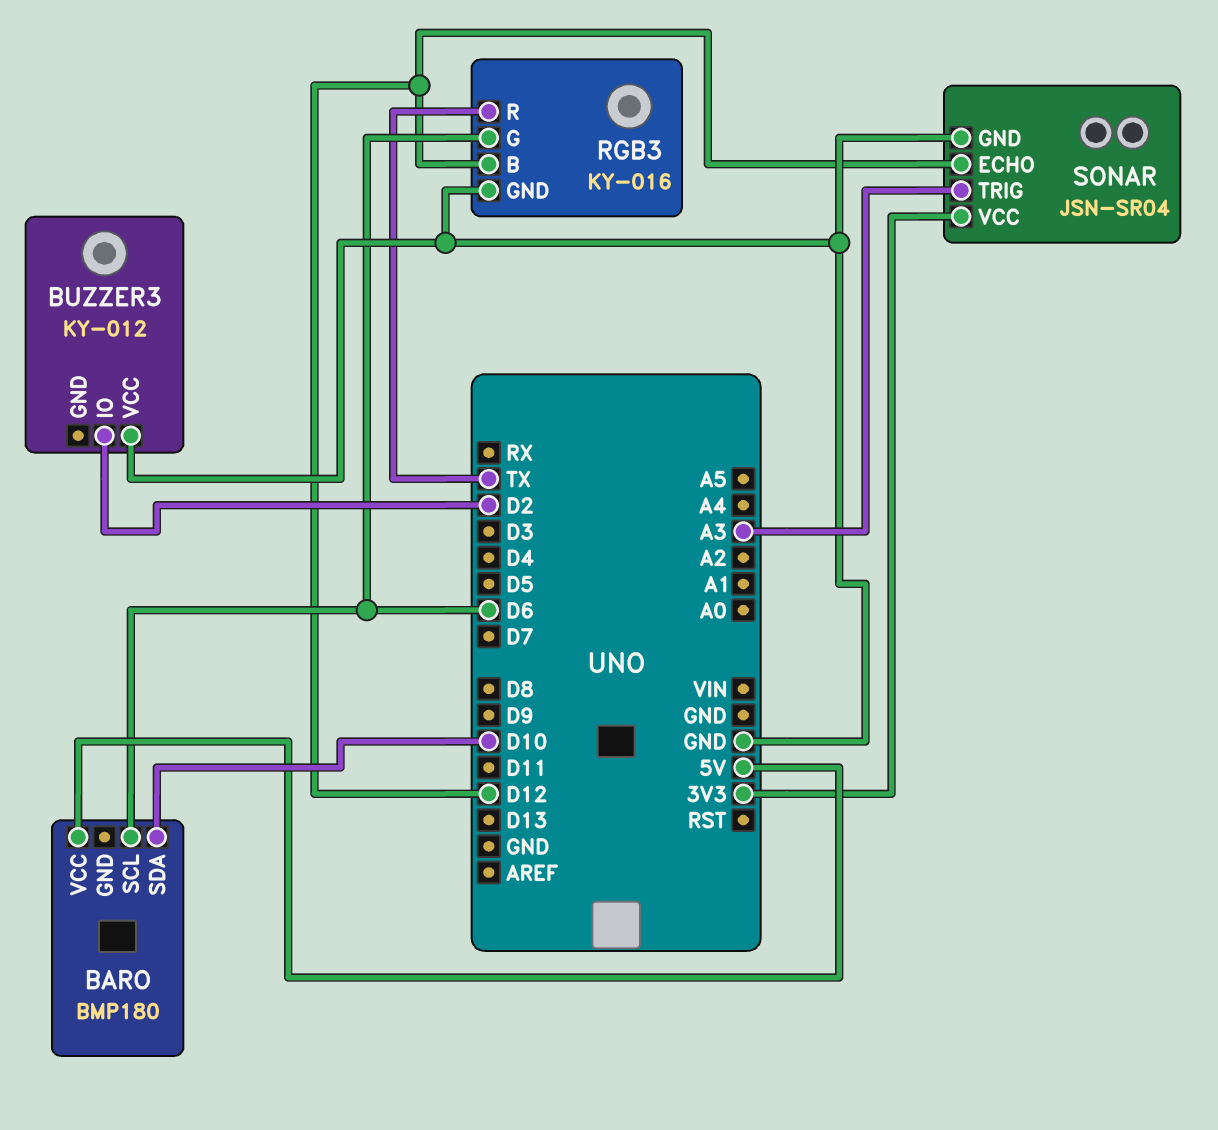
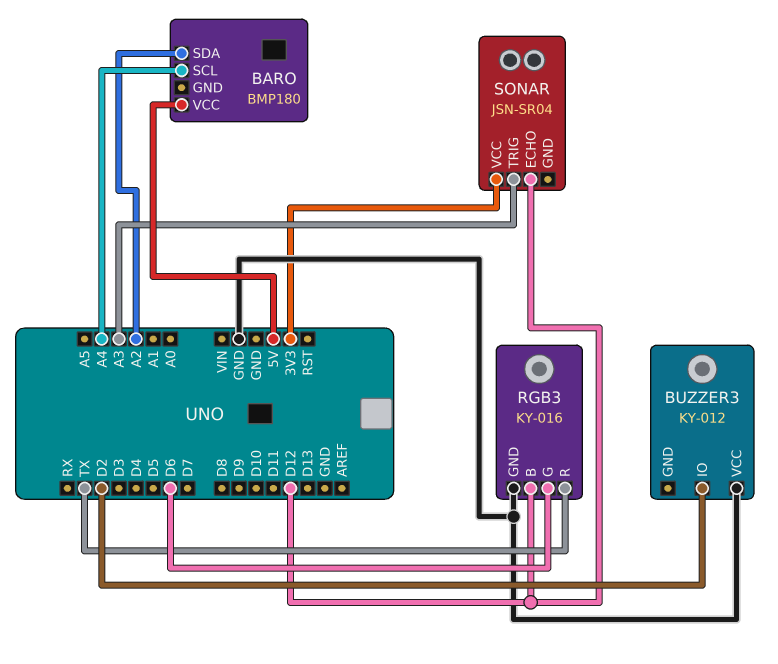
BARO pin SCL: D6 -> A4
BARO pin SDA: D10 -> A2
SONAR pin GND: GND -> none

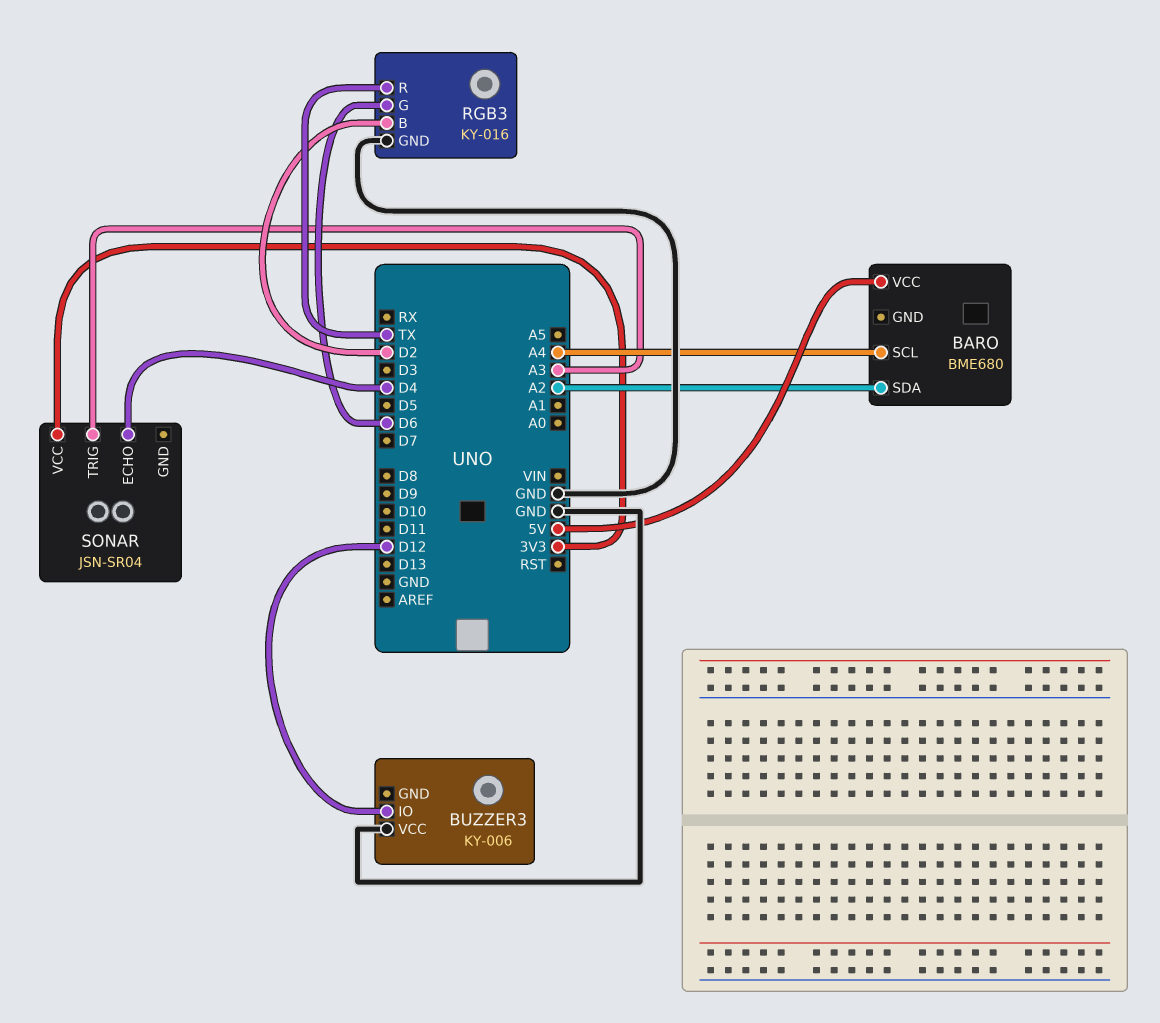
BARO: BMP180 -> BME680
BUZZER3: KY-012 -> KY-006
BUZZER3 pin IO: D2 -> D12
RGB3 pin B: D12 -> D2
SONAR pin ECHO: D12 -> D4

